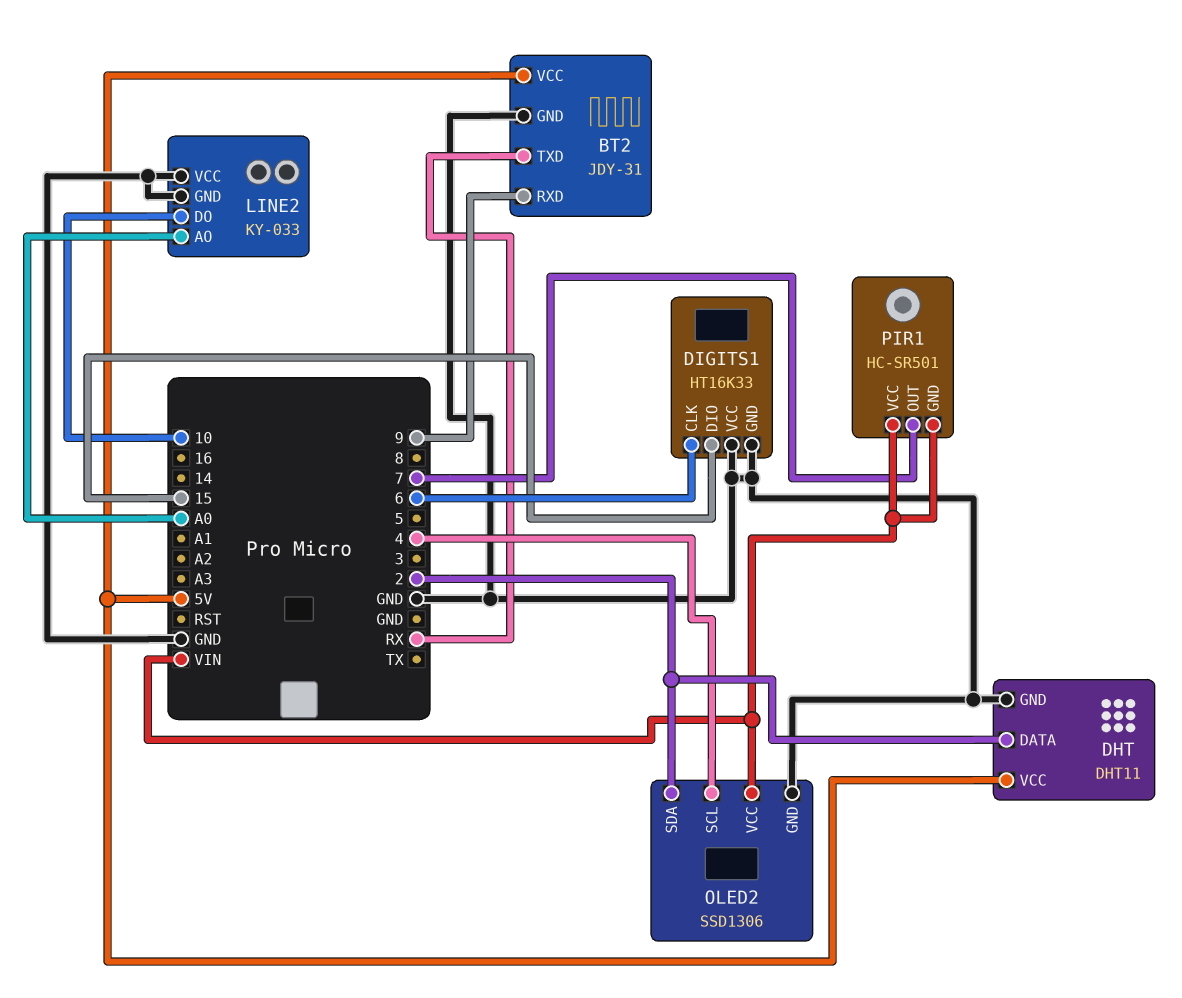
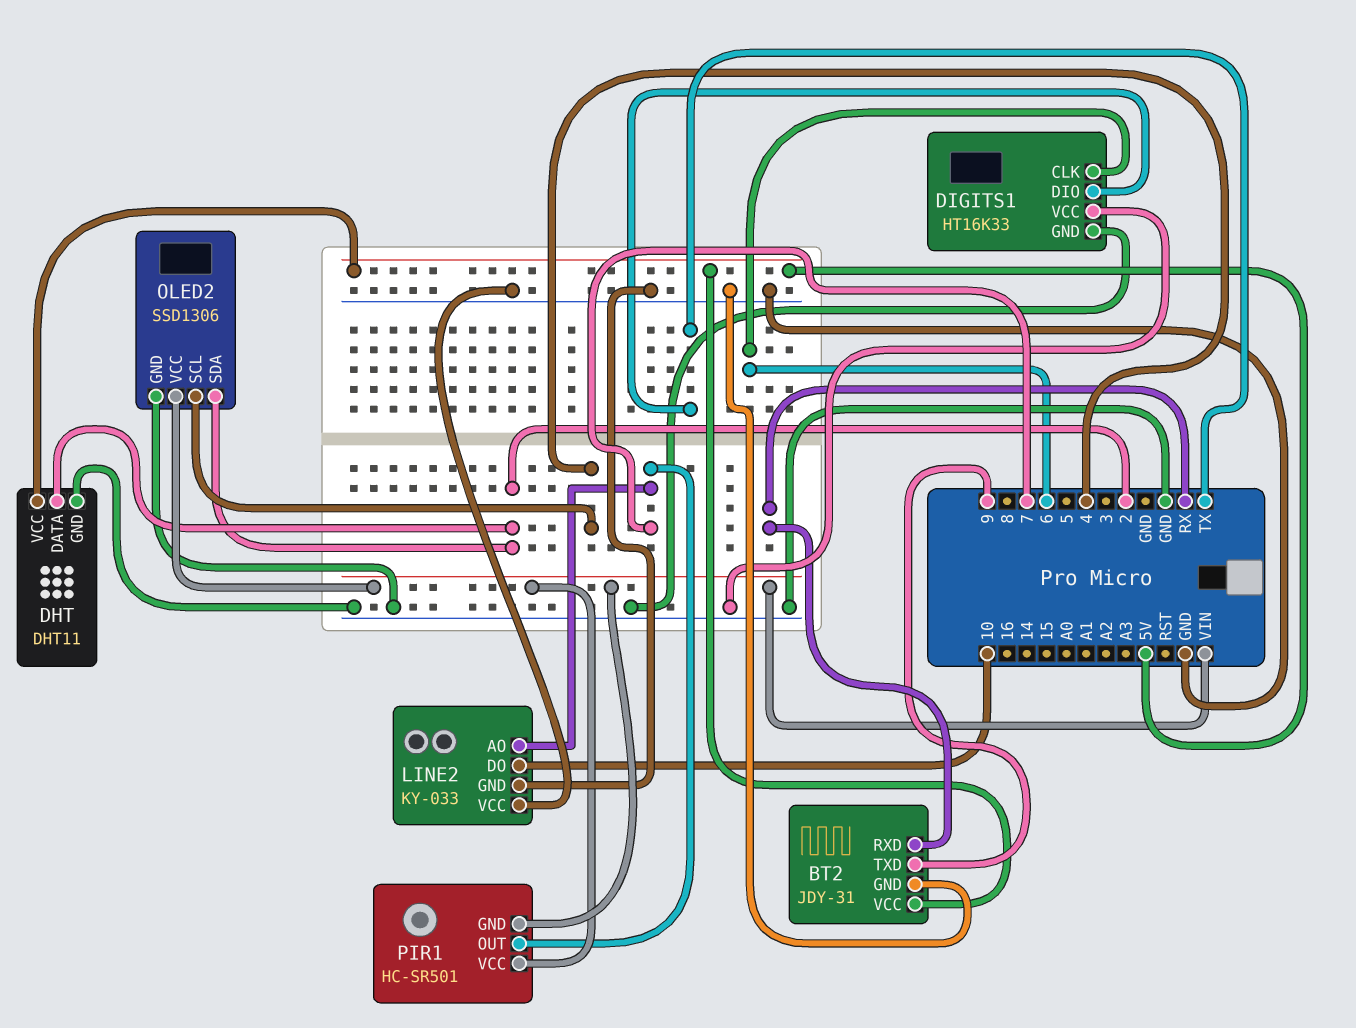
BT2 pin RXD: 9 -> RX
BT2 pin TXD: RX -> 9
DIGITS1 pin DIO: 15 -> TX
LINE2 pin AO: A0 -> 7

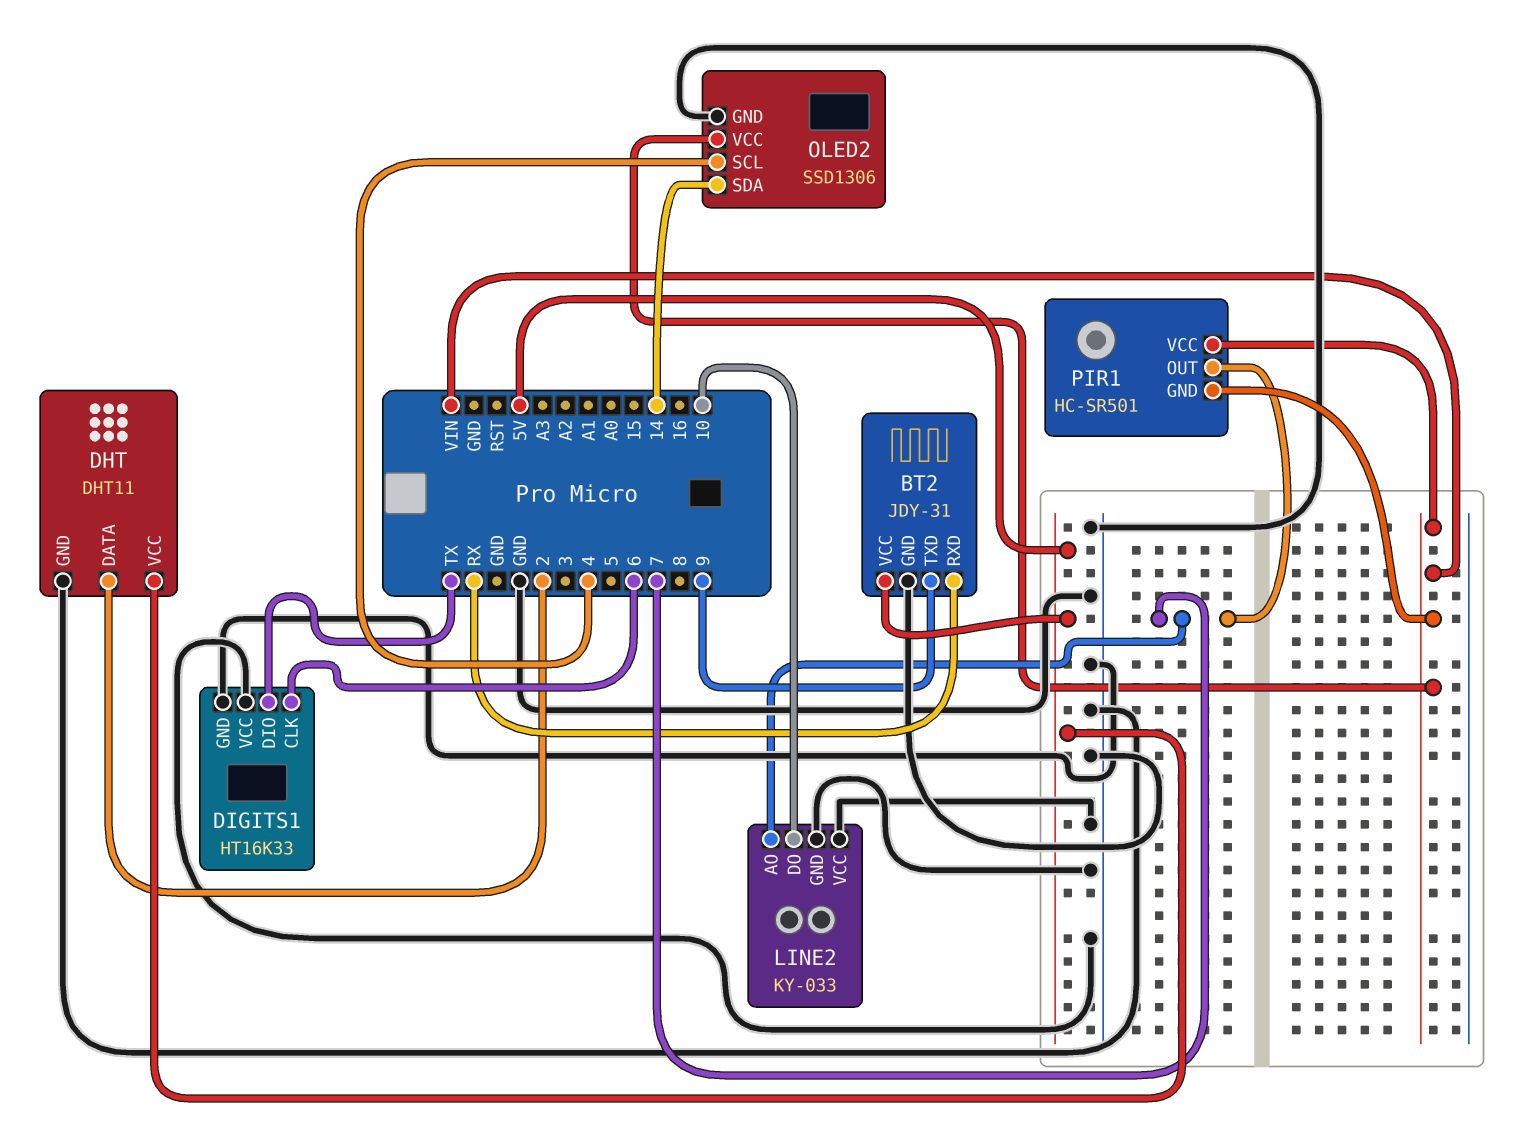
OLED2 pin SDA: 2 -> 14

